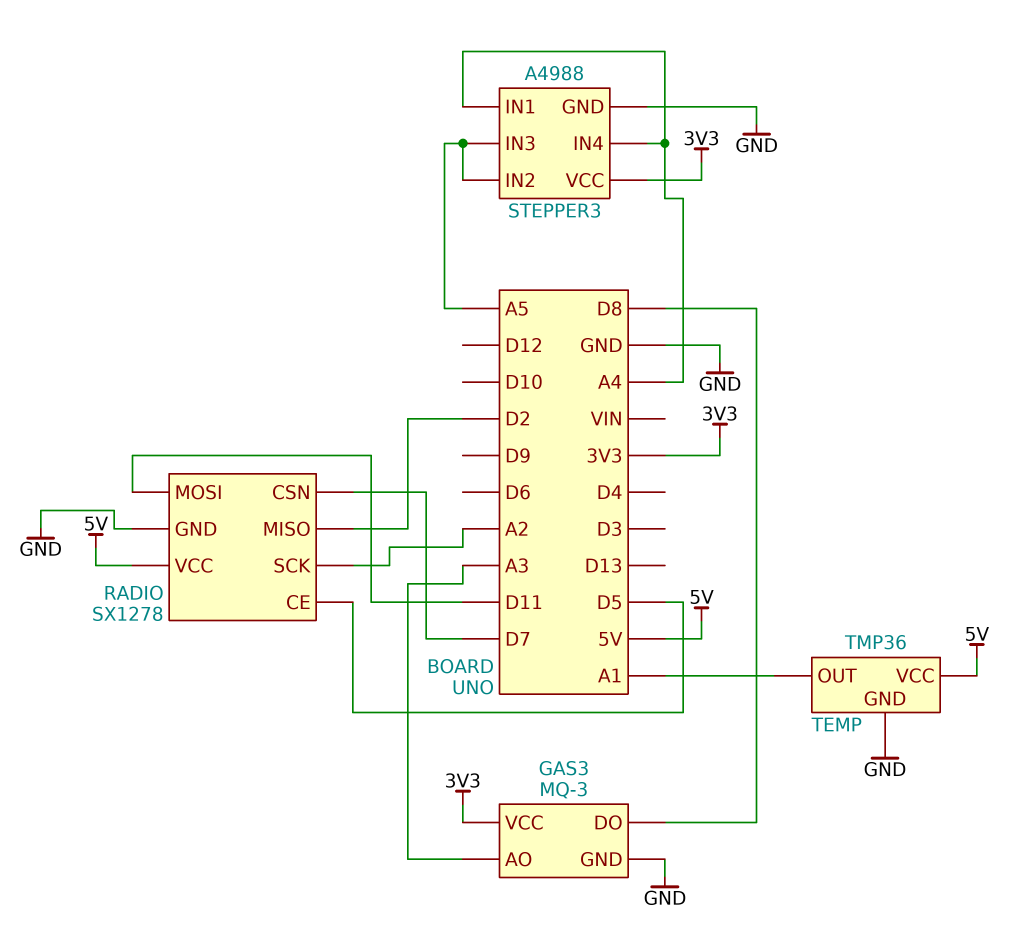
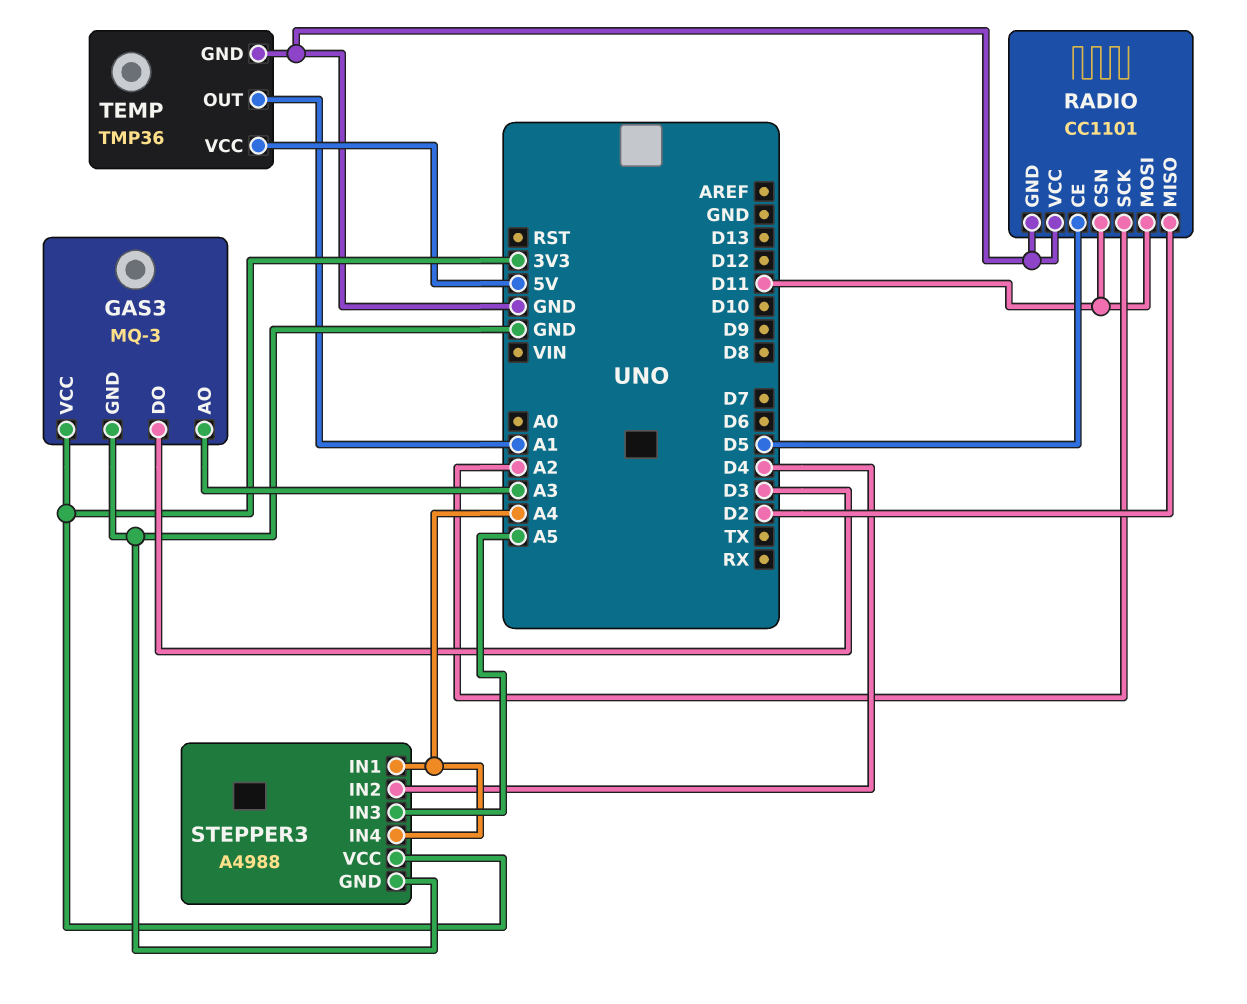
GAS3 pin DO: D8 -> D3
RADIO: SX1278 -> CC1101
RADIO pin CSN: D7 -> D11
RADIO pin VCC: 5V -> GND
STEPPER3 pin IN2: A5 -> D4

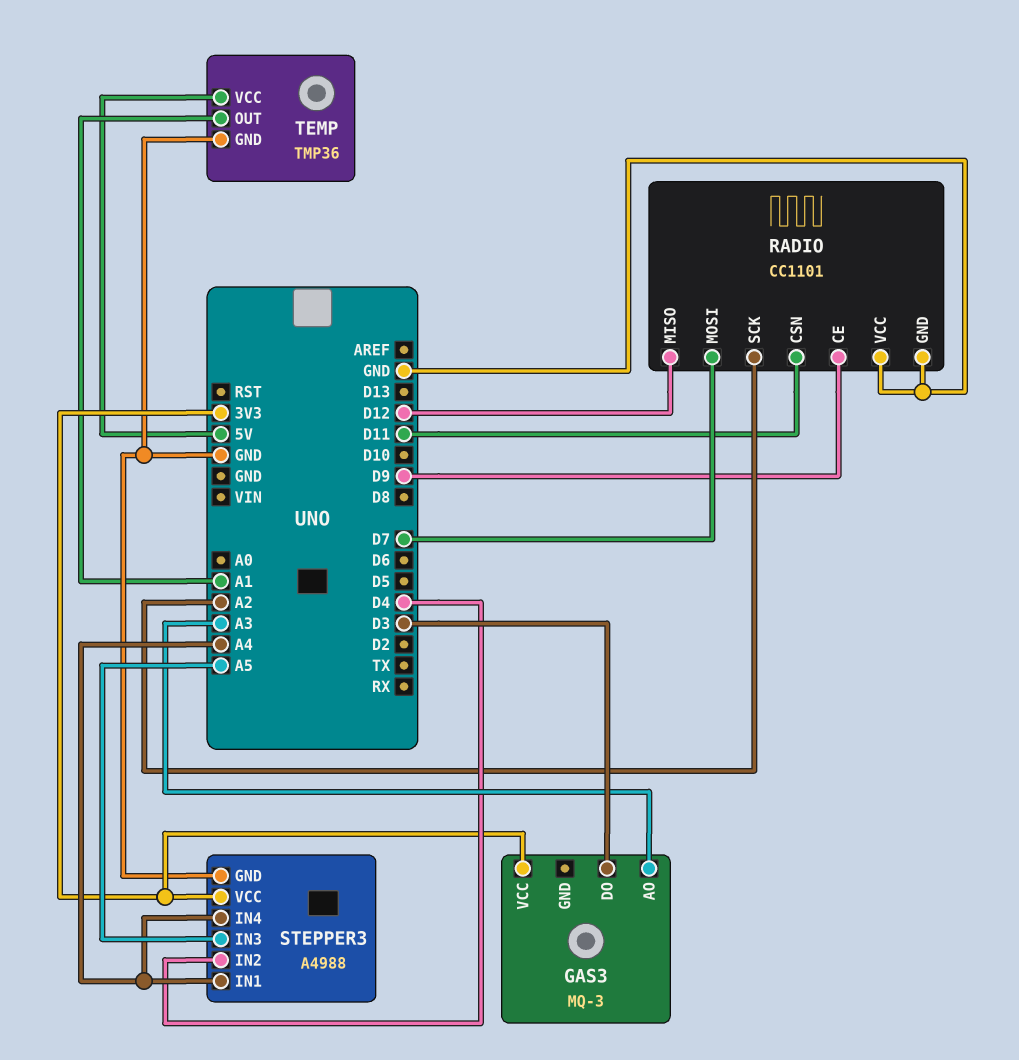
GAS3 pin GND: GND -> none
RADIO pin CE: D5 -> D9
RADIO pin MISO: D2 -> D12
RADIO pin MOSI: D11 -> D7

